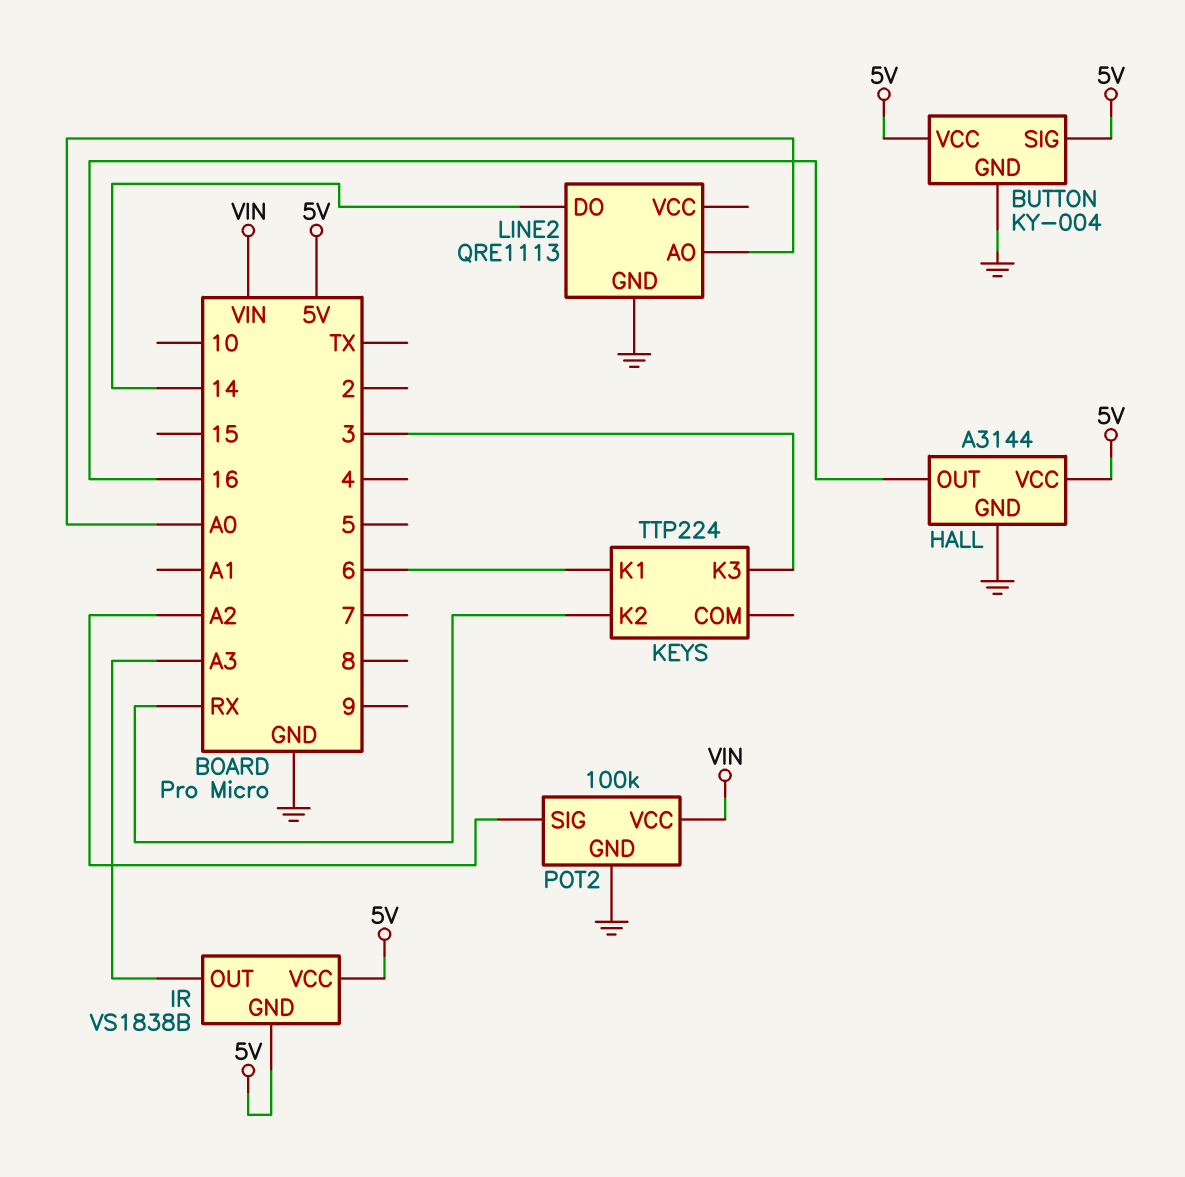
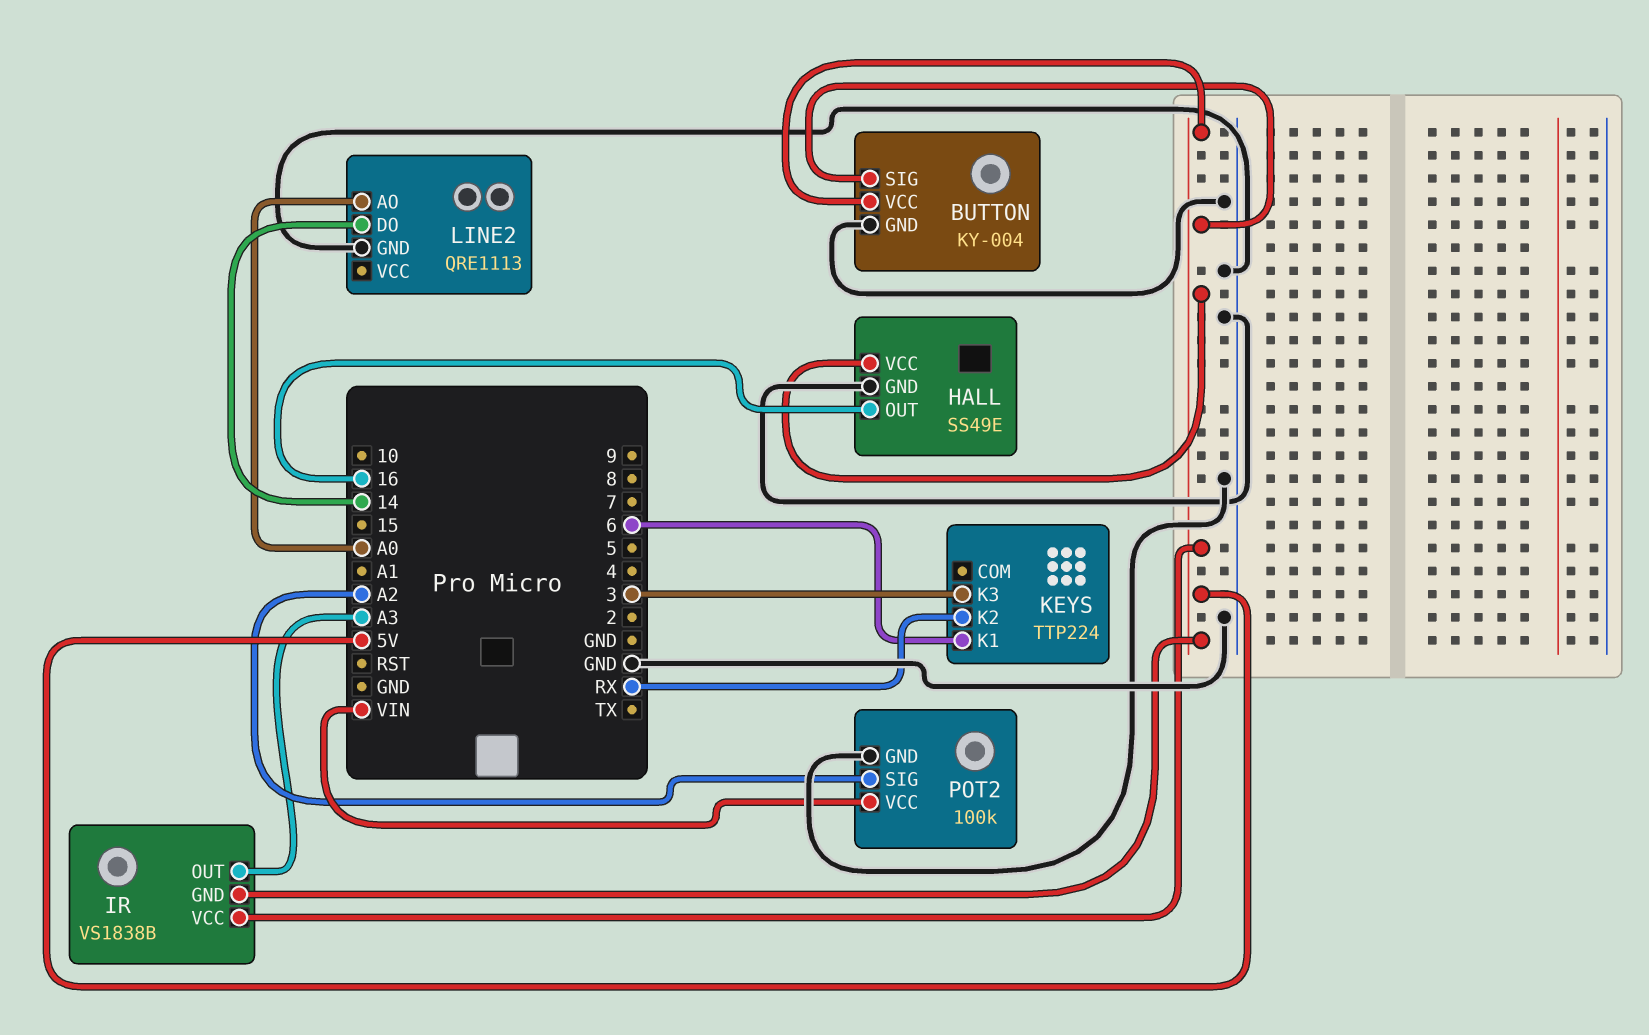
HALL: A3144 -> SS49E

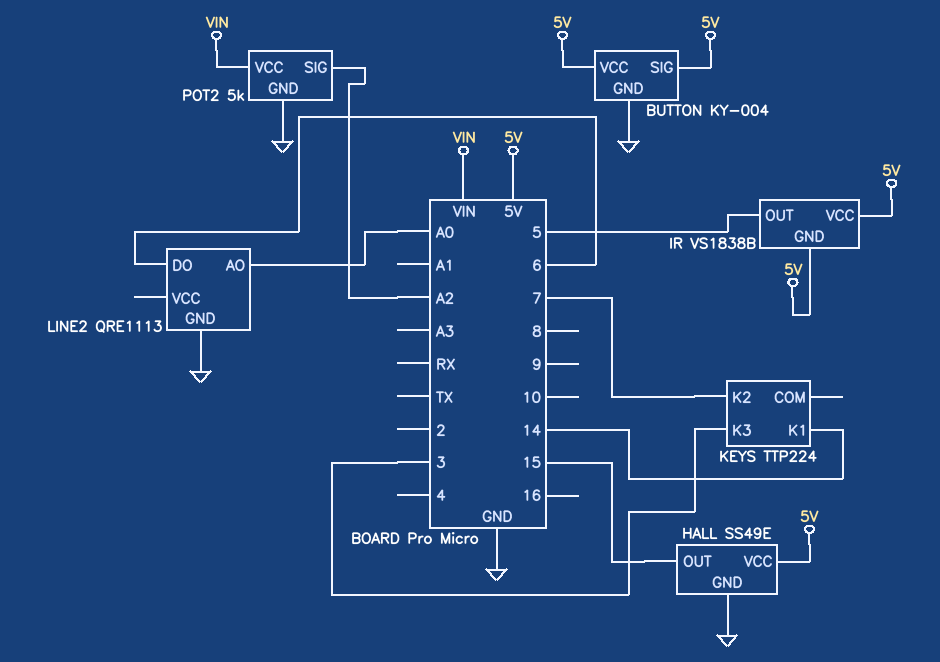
HALL pin OUT: 16 -> 15
IR pin OUT: A3 -> 5
KEYS pin K1: 6 -> 14
KEYS pin K2: RX -> 7
LINE2 pin DO: 14 -> 6
POT2: 100k -> 5k

